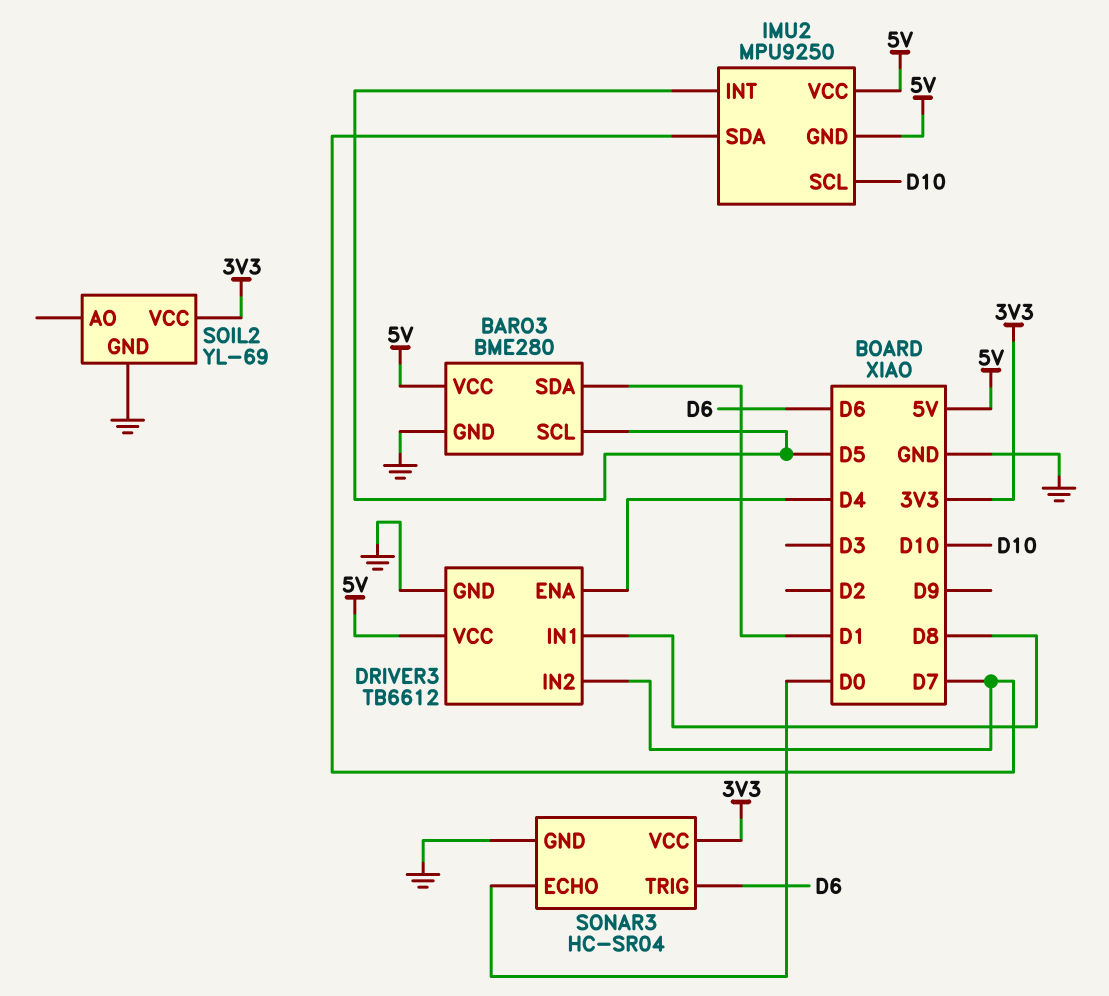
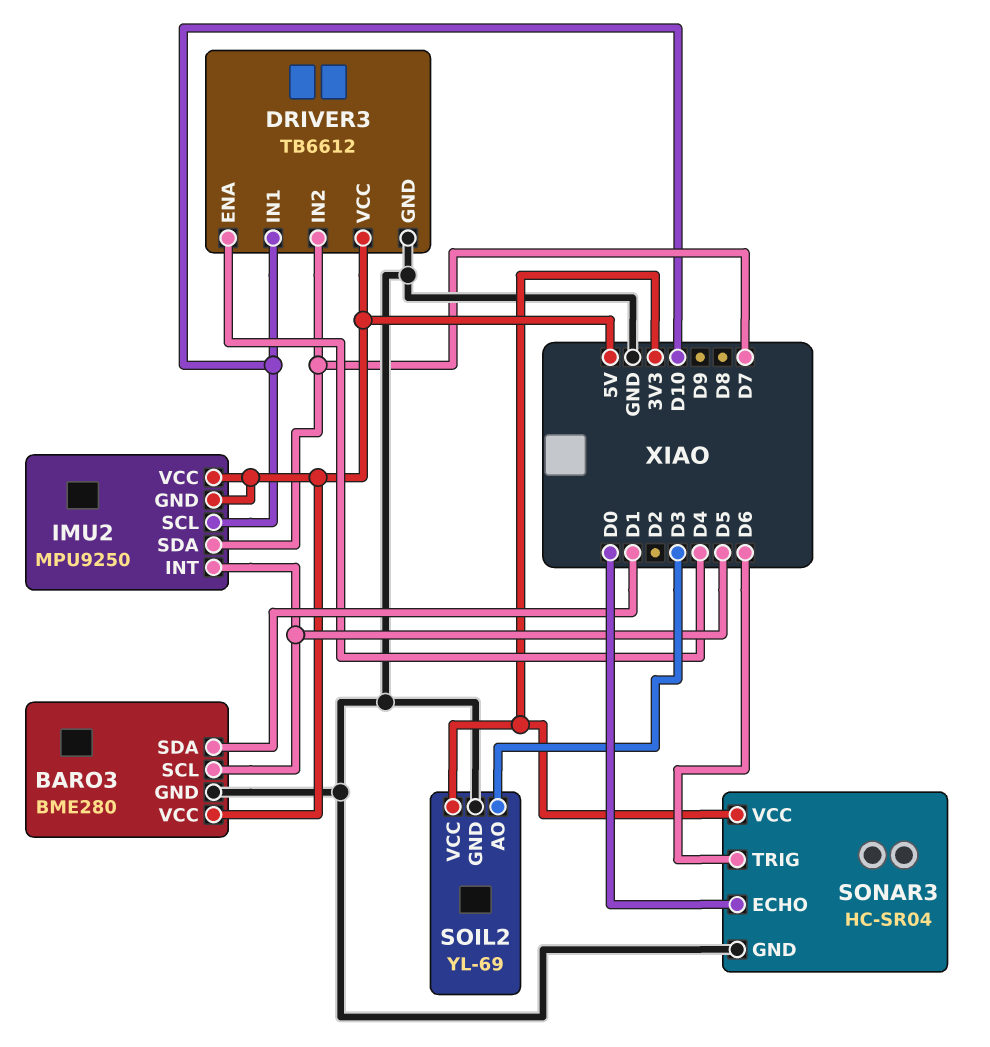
DRIVER3 pin IN1: D8 -> D10
SOIL2 pin AO: none -> D3

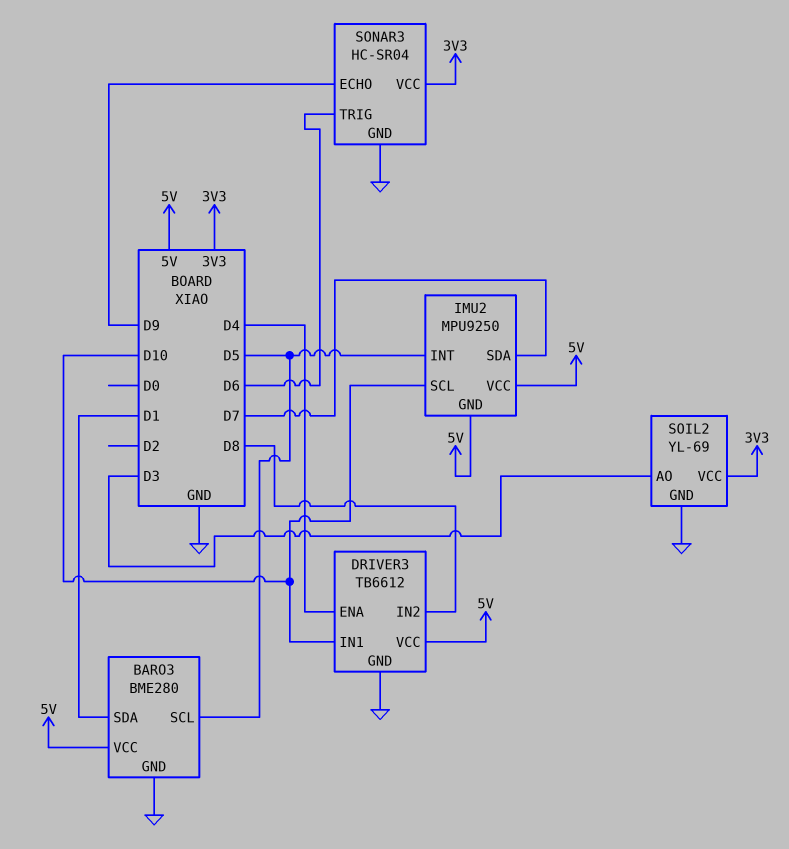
DRIVER3 pin IN2: D7 -> D8
SONAR3 pin ECHO: D0 -> D9

